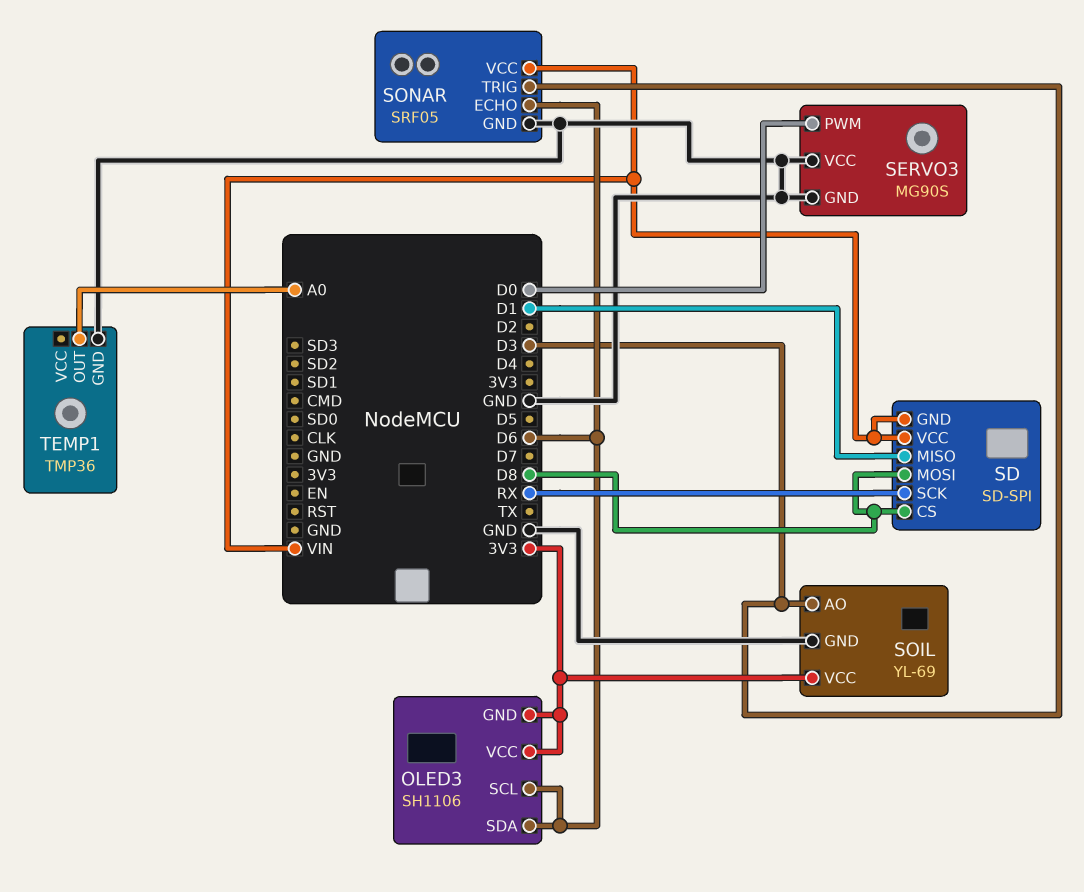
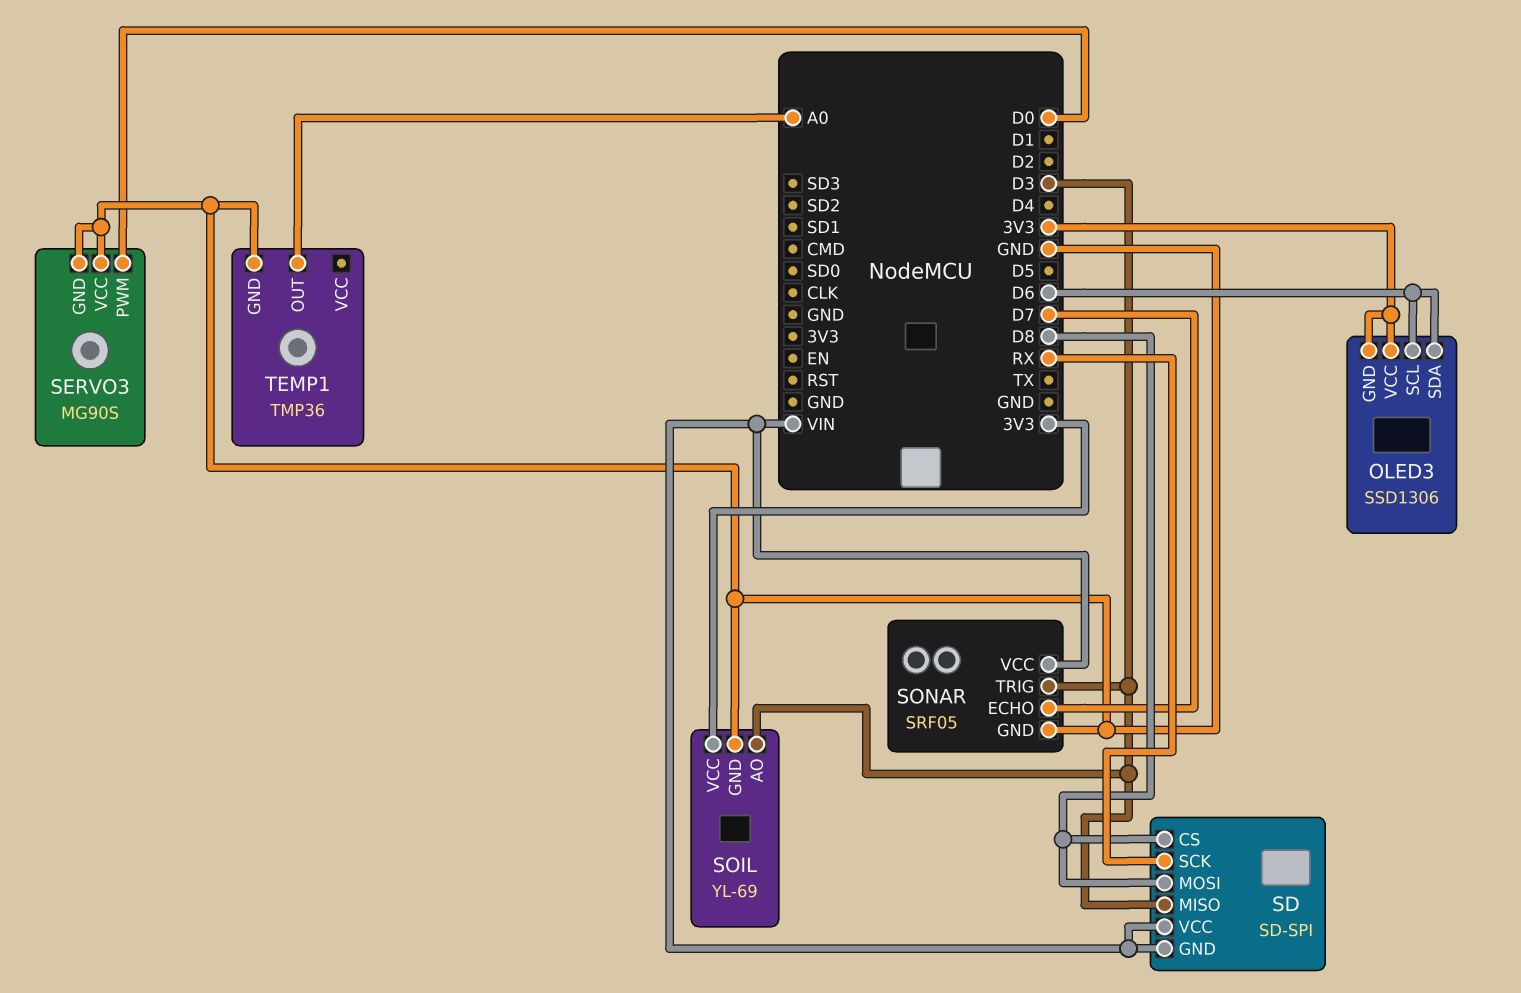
OLED3: SH1106 -> SSD1306
SD pin MISO: D1 -> D3
SONAR pin ECHO: D6 -> D7

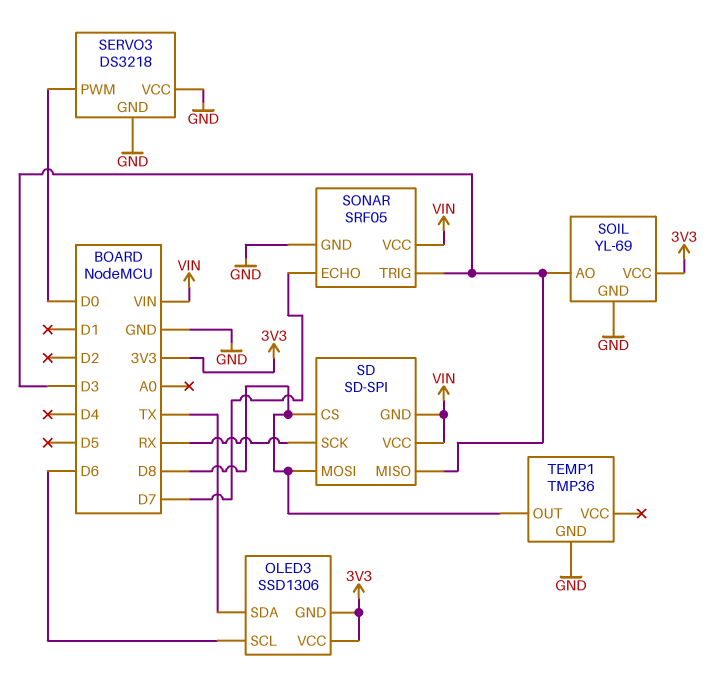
OLED3 pin SDA: D6 -> TX
SERVO3: MG90S -> DS3218
TEMP1 pin OUT: A0 -> D8

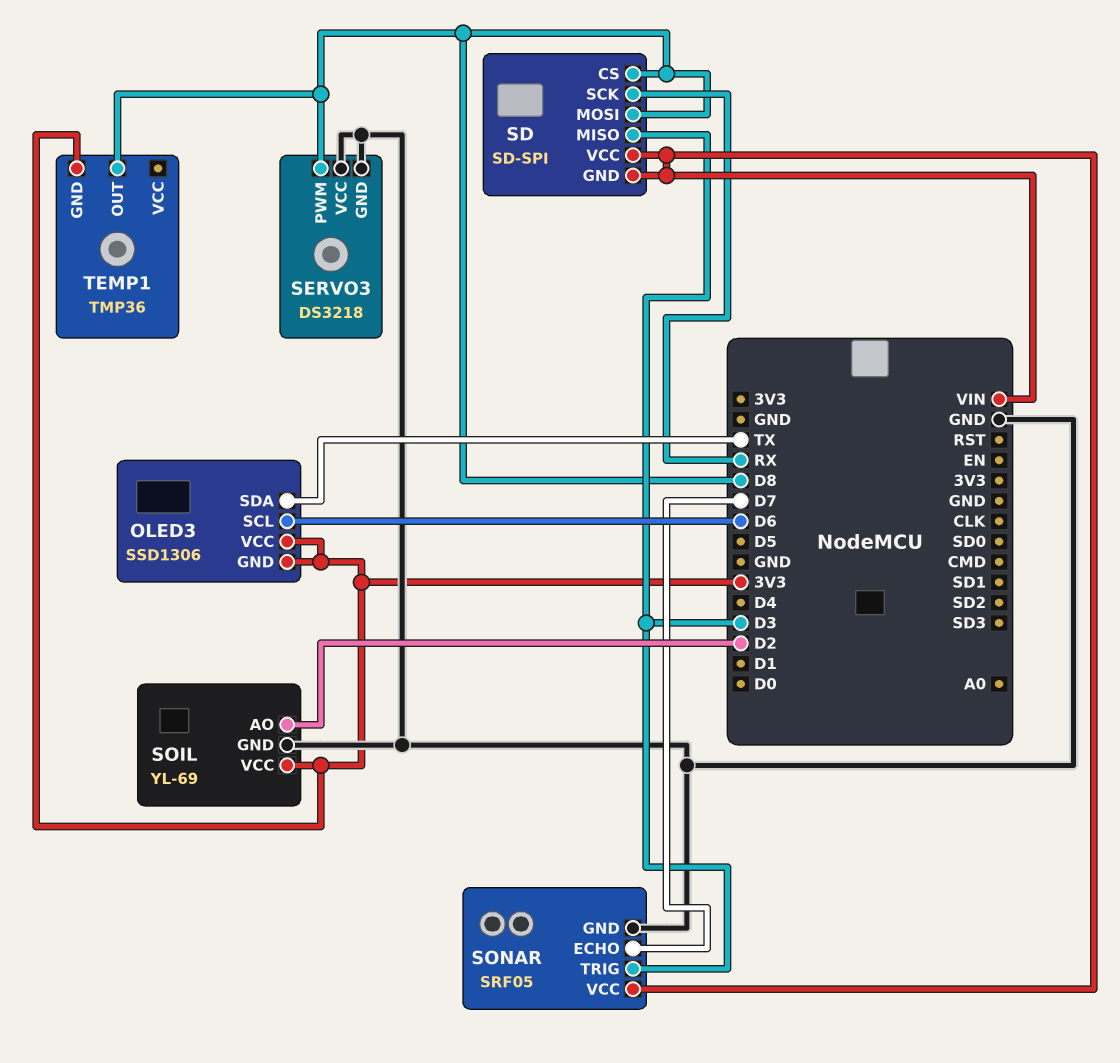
SERVO3 pin PWM: D0 -> D8
SOIL pin AO: D3 -> D2
TEMP1 pin GND: GND -> 3V3

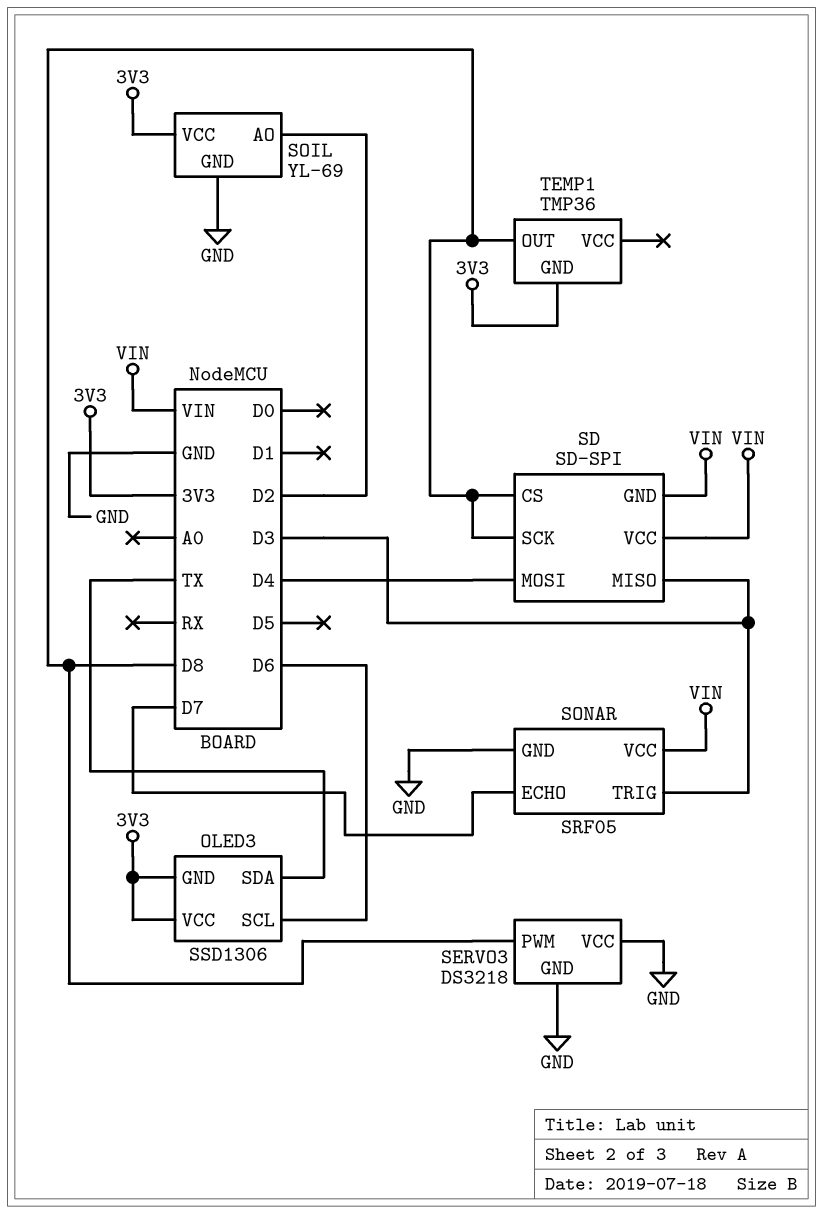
SD pin MOSI: D8 -> D4
SD pin SCK: RX -> D8

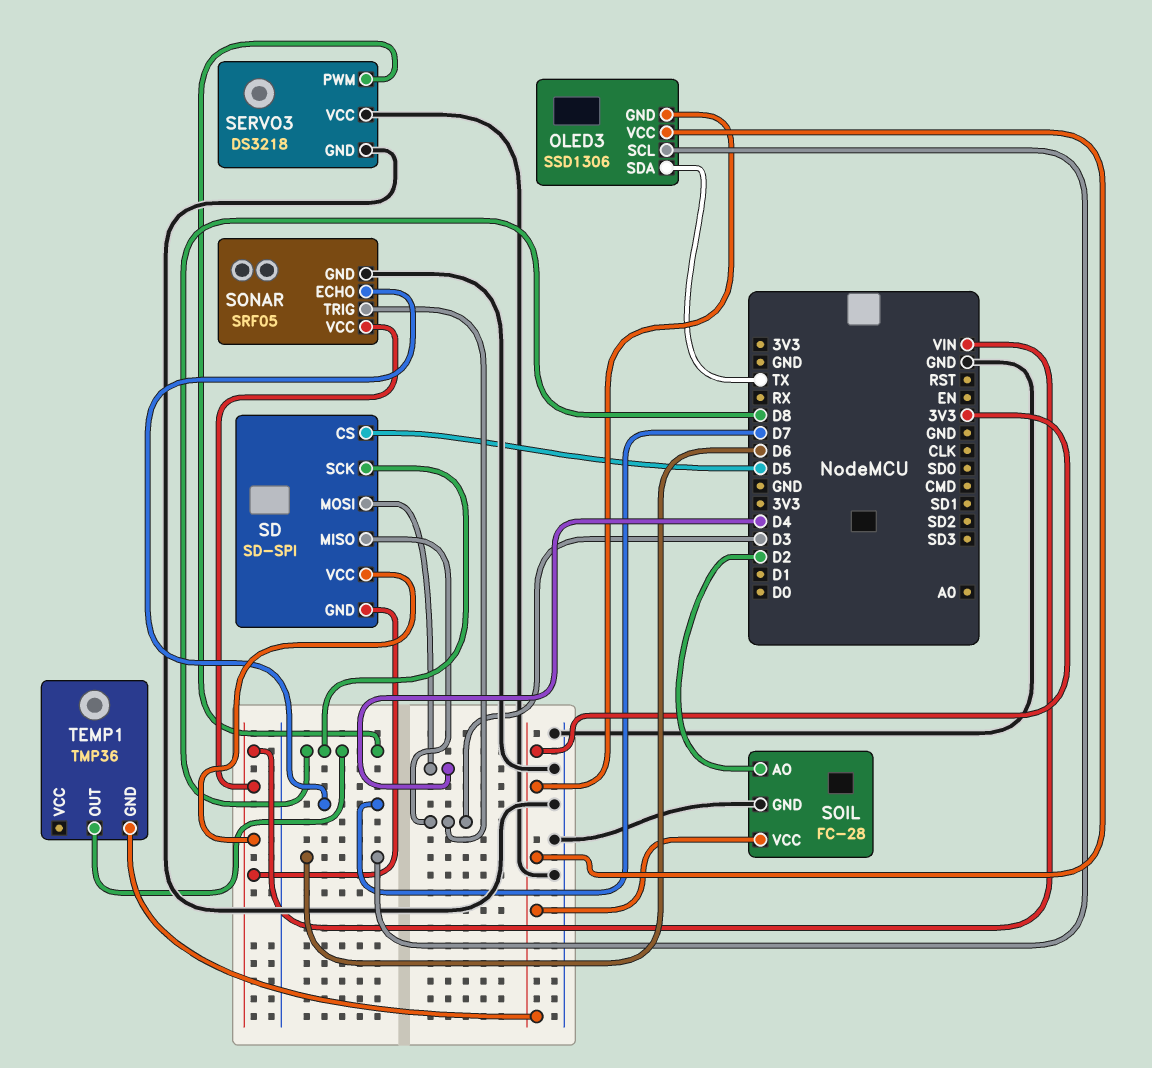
SD pin CS: D8 -> D5
SOIL: YL-69 -> FC-28

